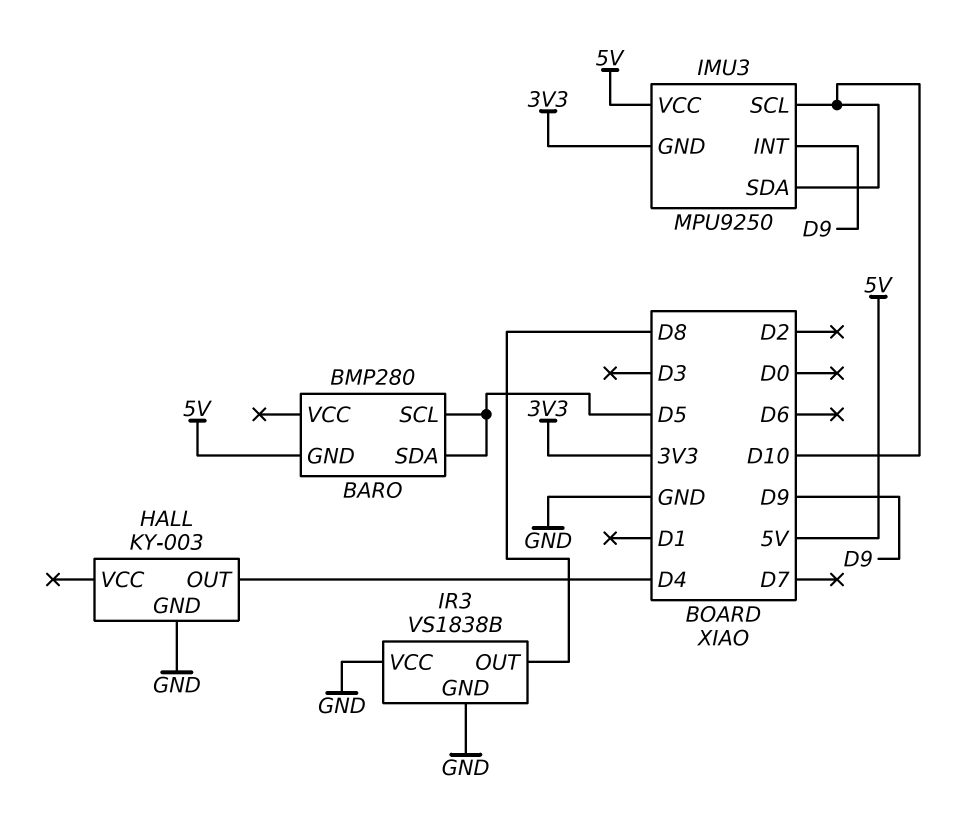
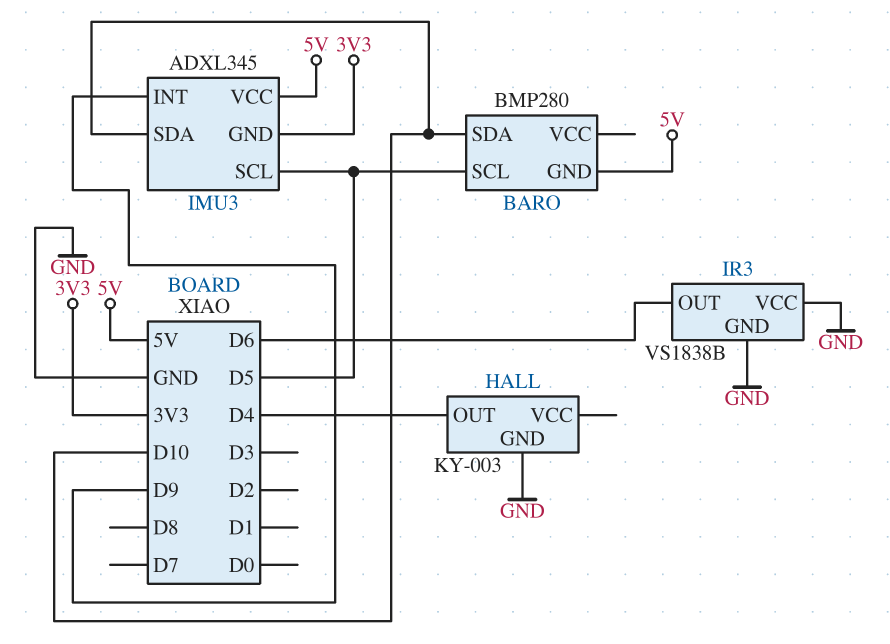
BARO pin SDA: D5 -> D10
IMU3: MPU9250 -> ADXL345
IMU3 pin SCL: D10 -> D5
IR3 pin OUT: D8 -> D6

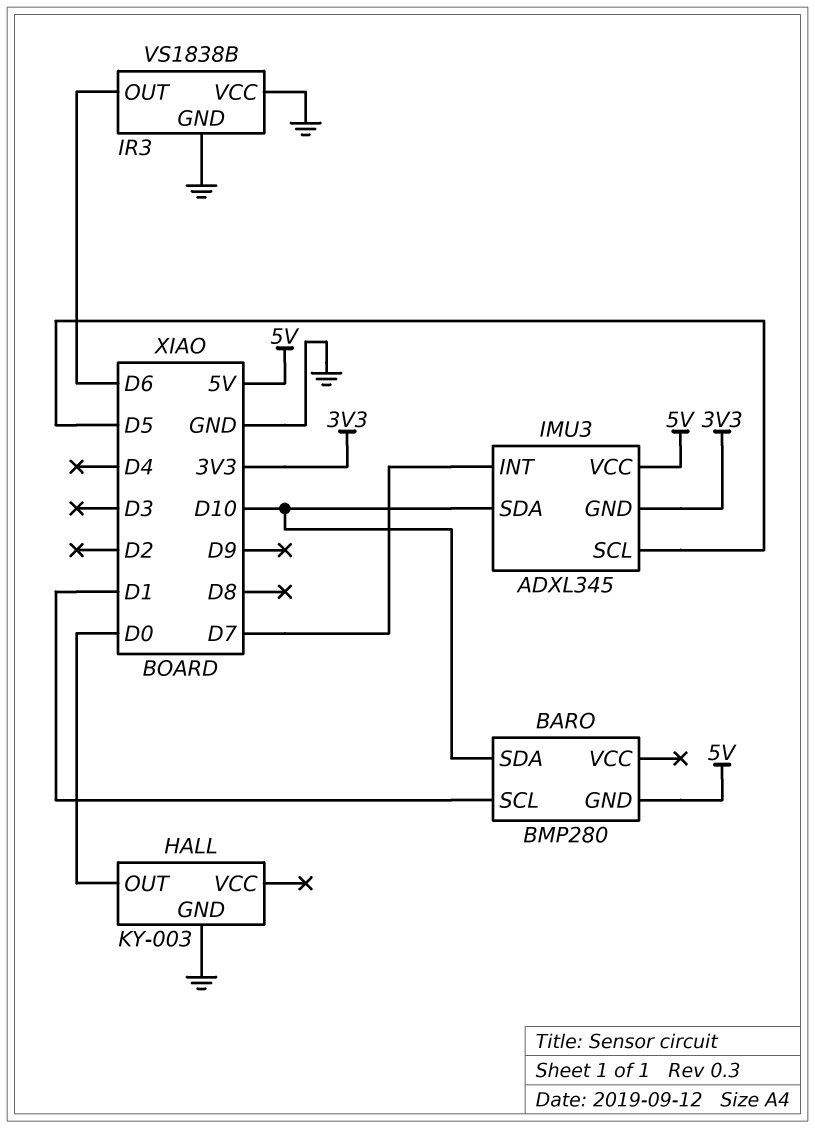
BARO pin SCL: D5 -> D1
HALL pin OUT: D4 -> D0
IMU3 pin INT: D9 -> D7

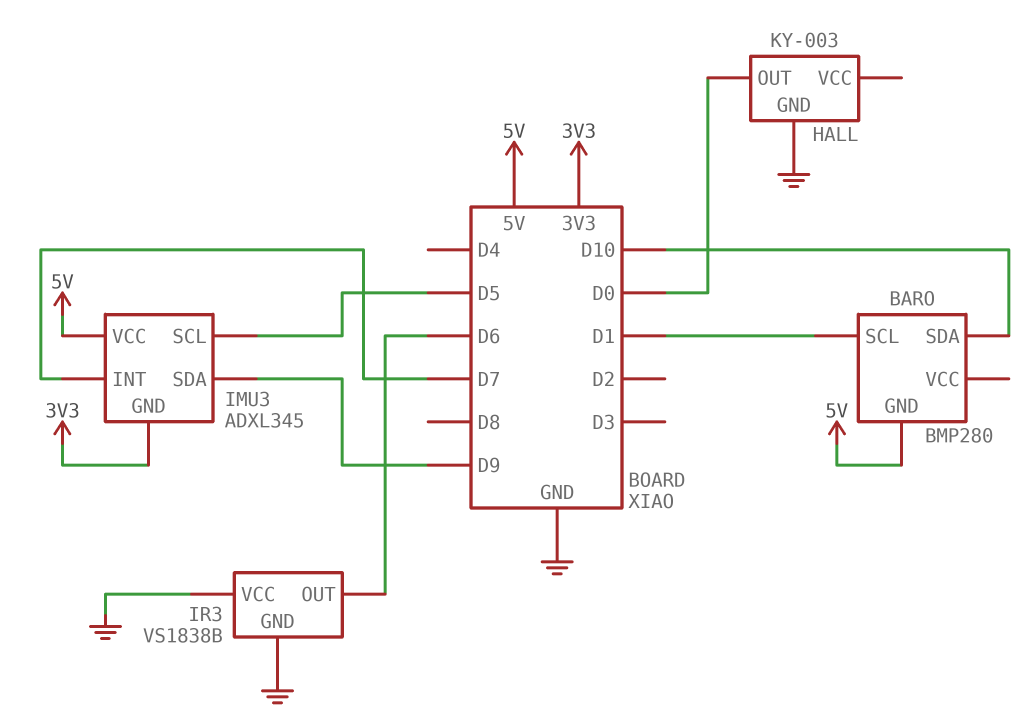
IMU3 pin SDA: D10 -> D9

